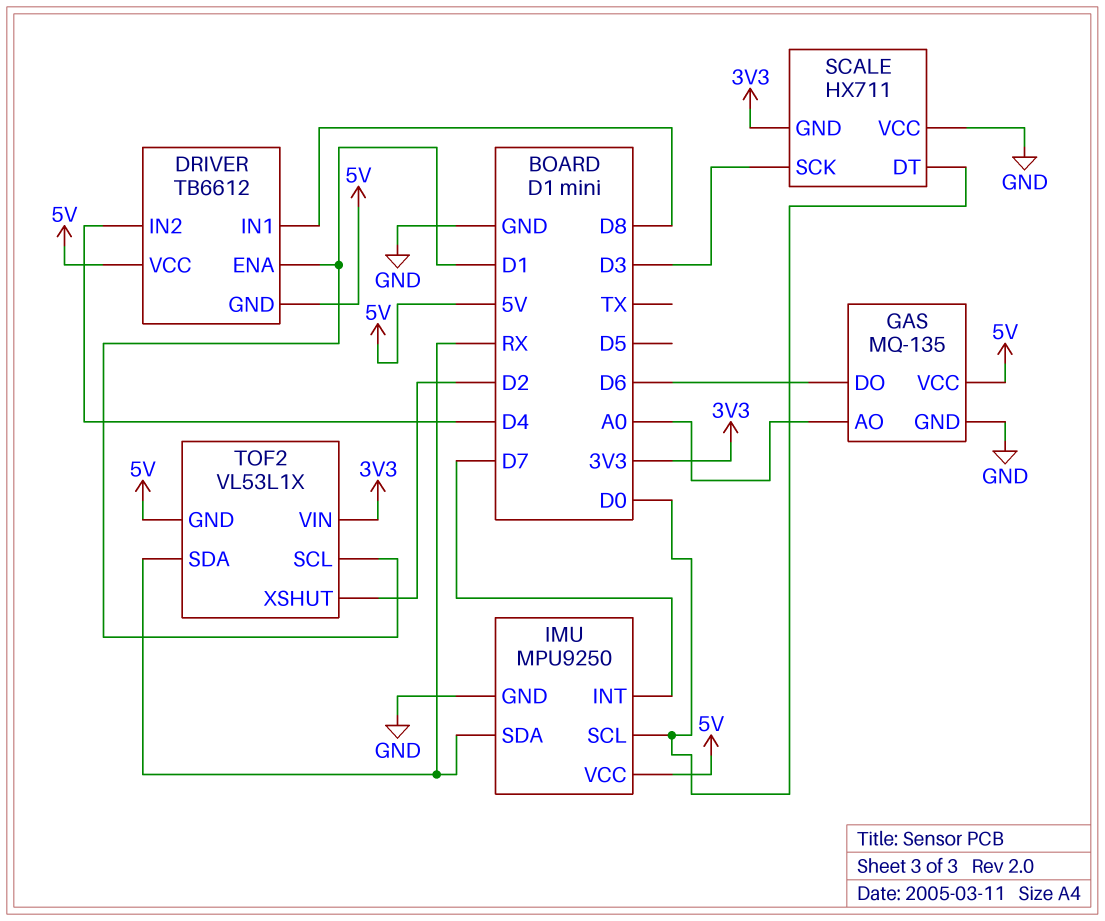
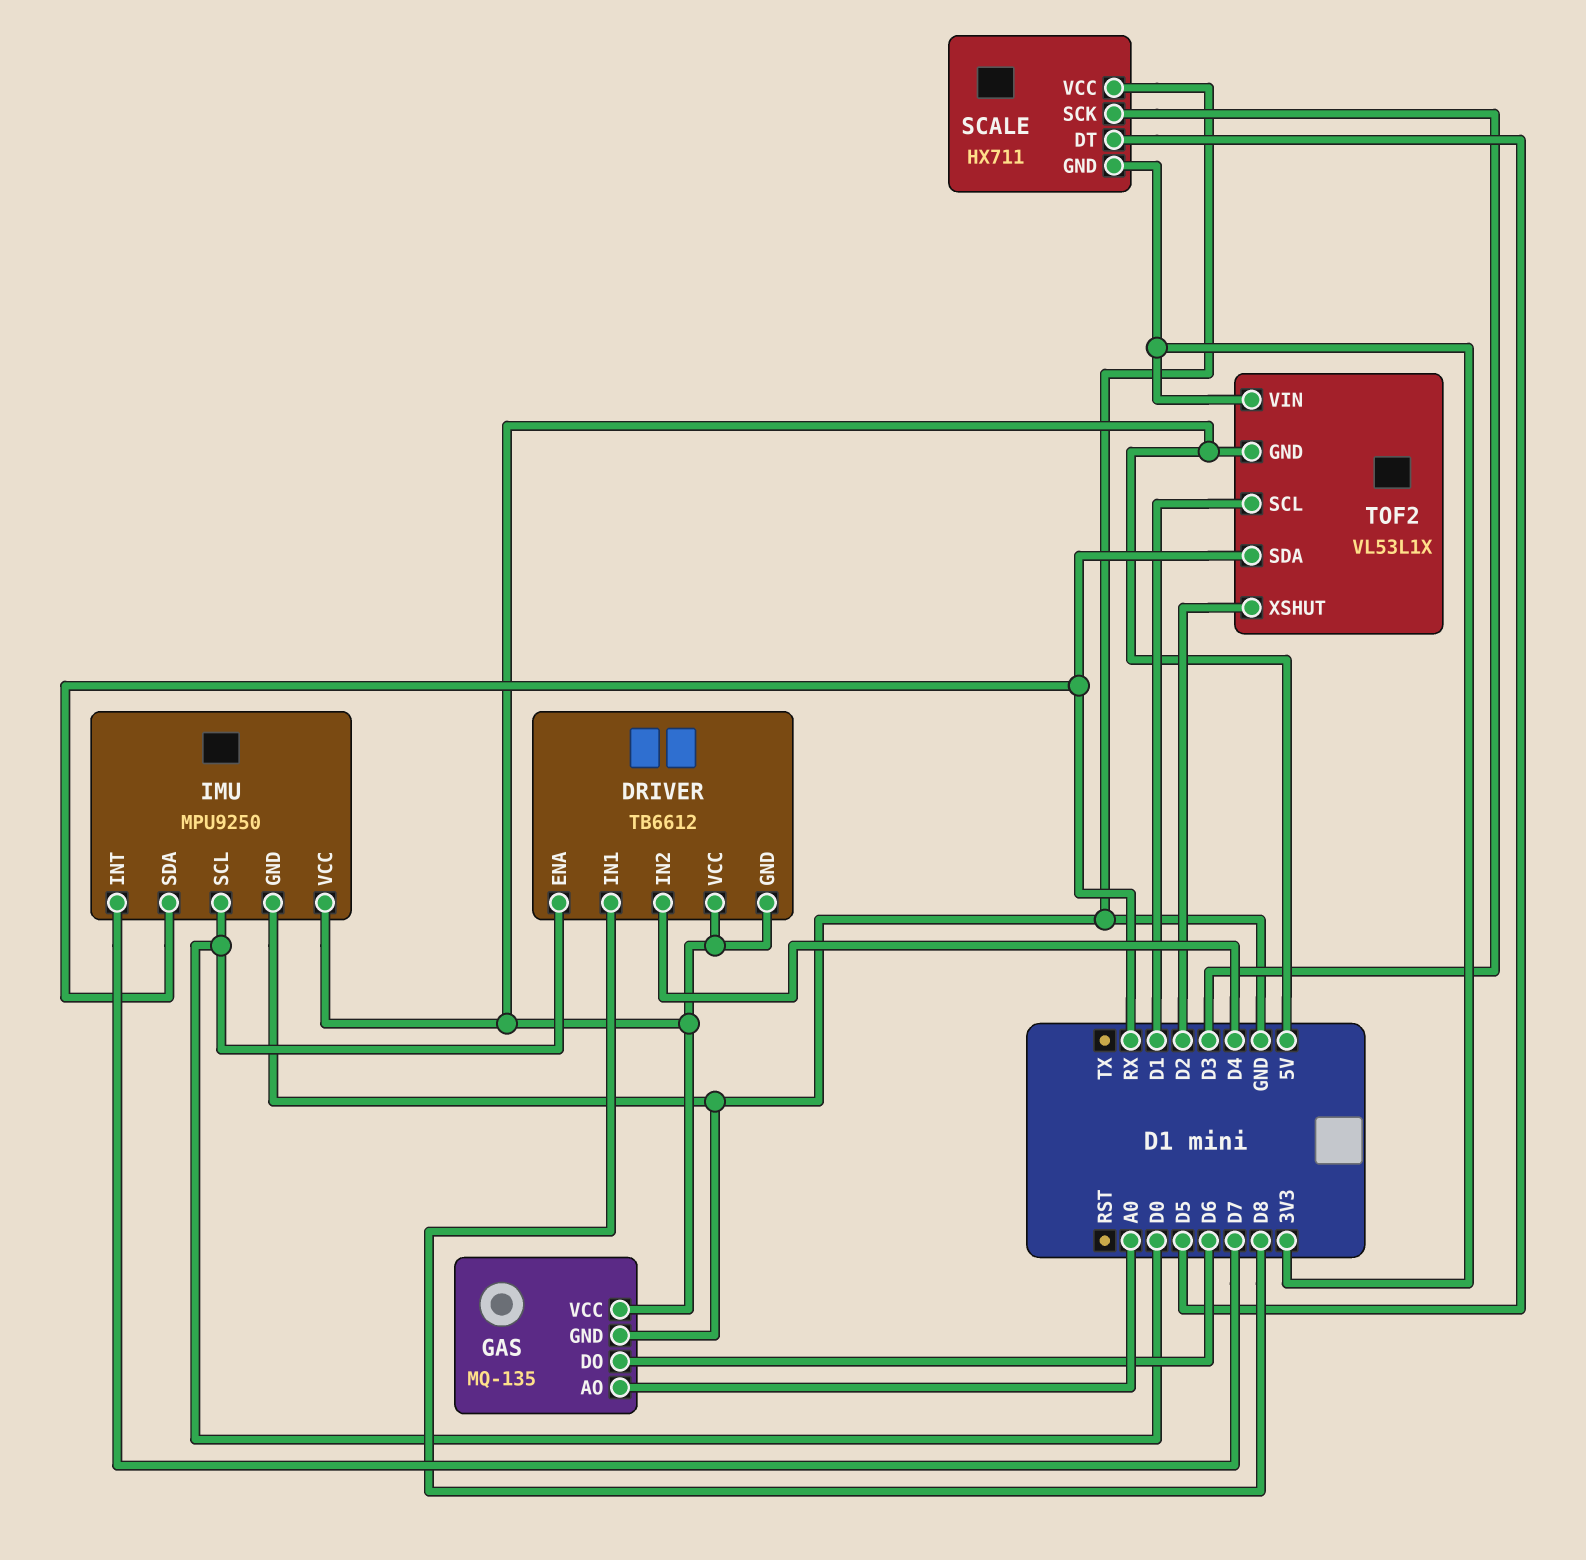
DRIVER pin ENA: D1 -> D0
SCALE pin DT: D0 -> D5

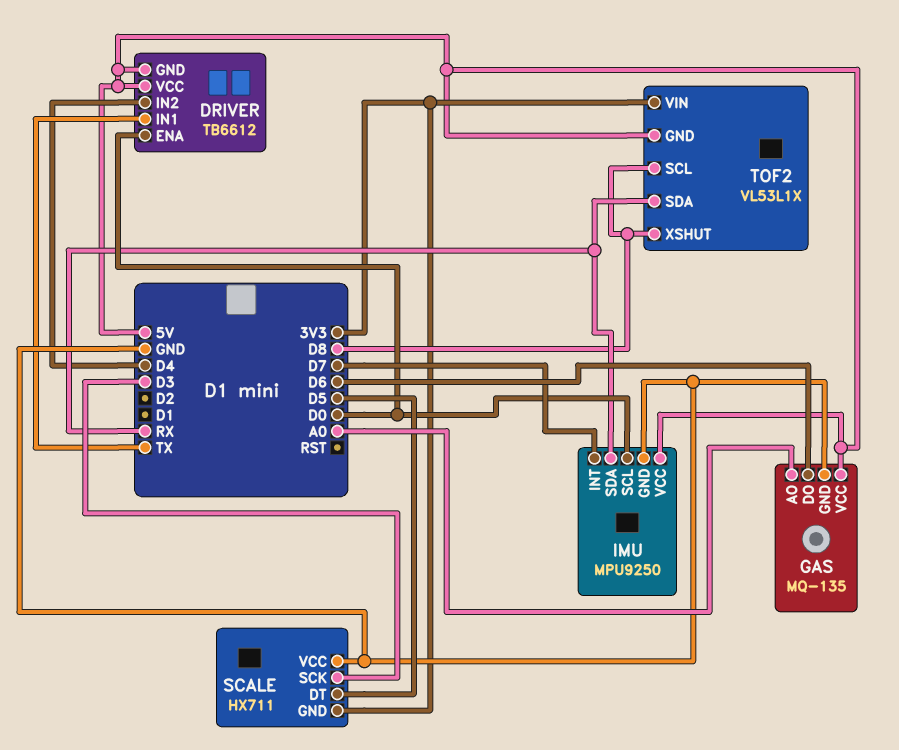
DRIVER pin IN1: D8 -> TX
TOF2 pin SCL: D1 -> D8
TOF2 pin XSHUT: D2 -> D8

